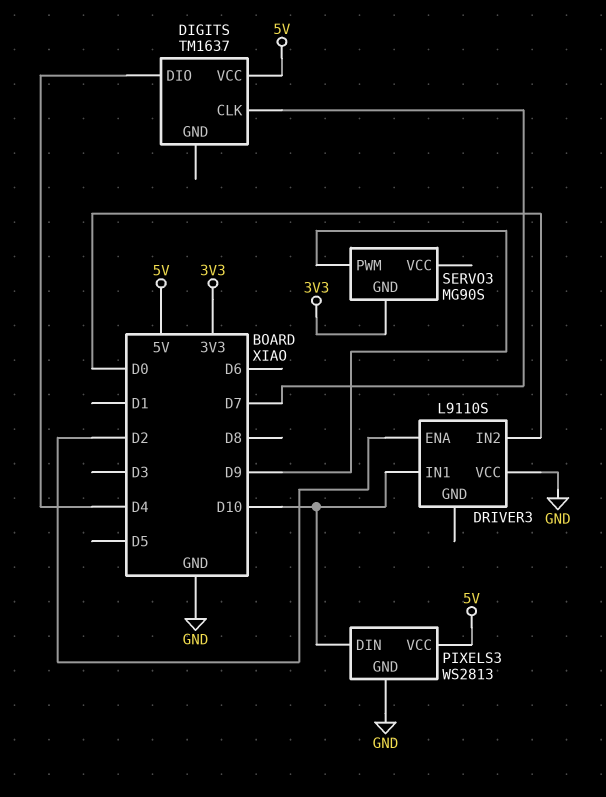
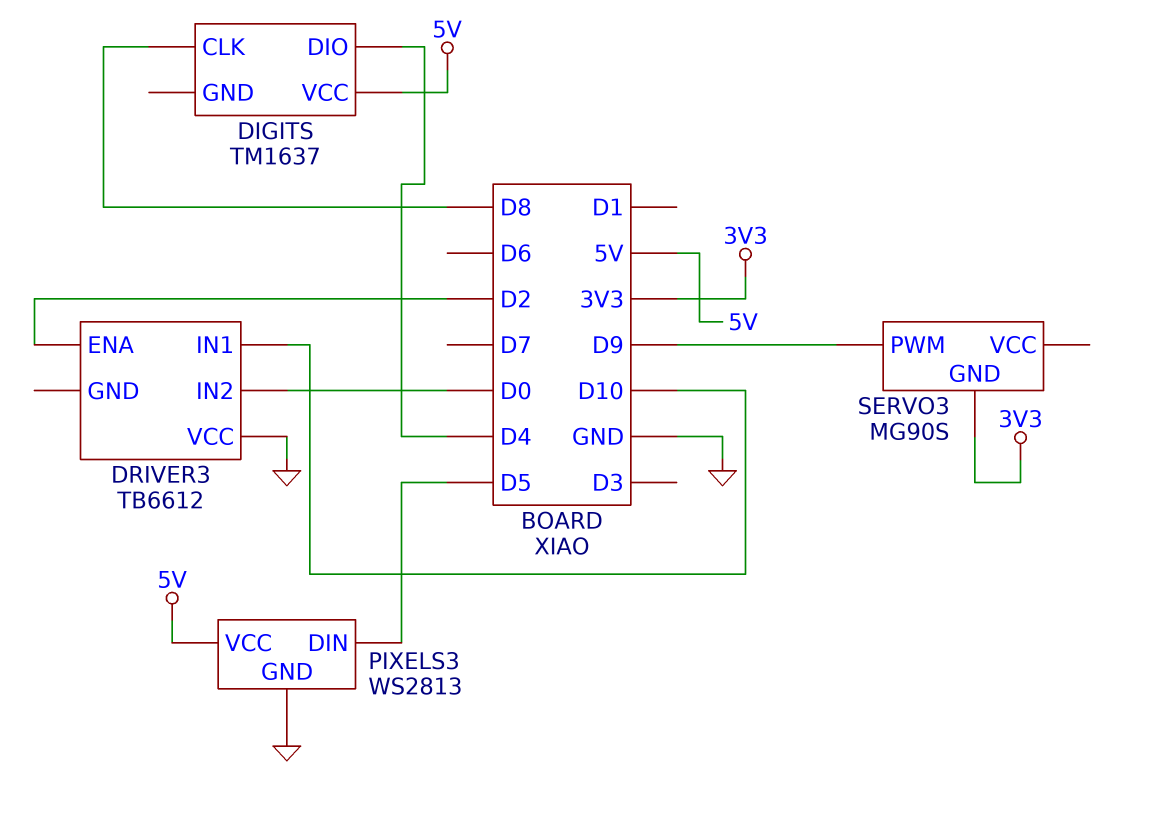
DIGITS pin CLK: D7 -> D8
DRIVER3: L9110S -> TB6612
PIXELS3 pin DIN: D10 -> D5

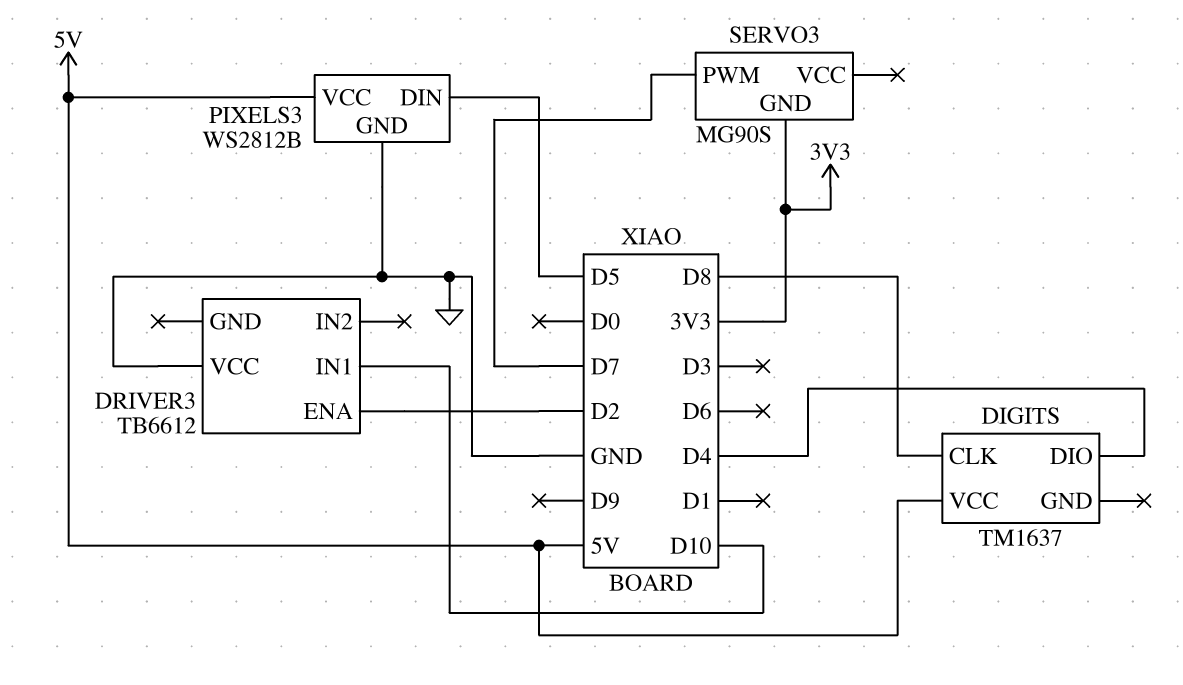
DRIVER3 pin IN2: D0 -> none
PIXELS3: WS2813 -> WS2812B
SERVO3 pin PWM: D9 -> D7

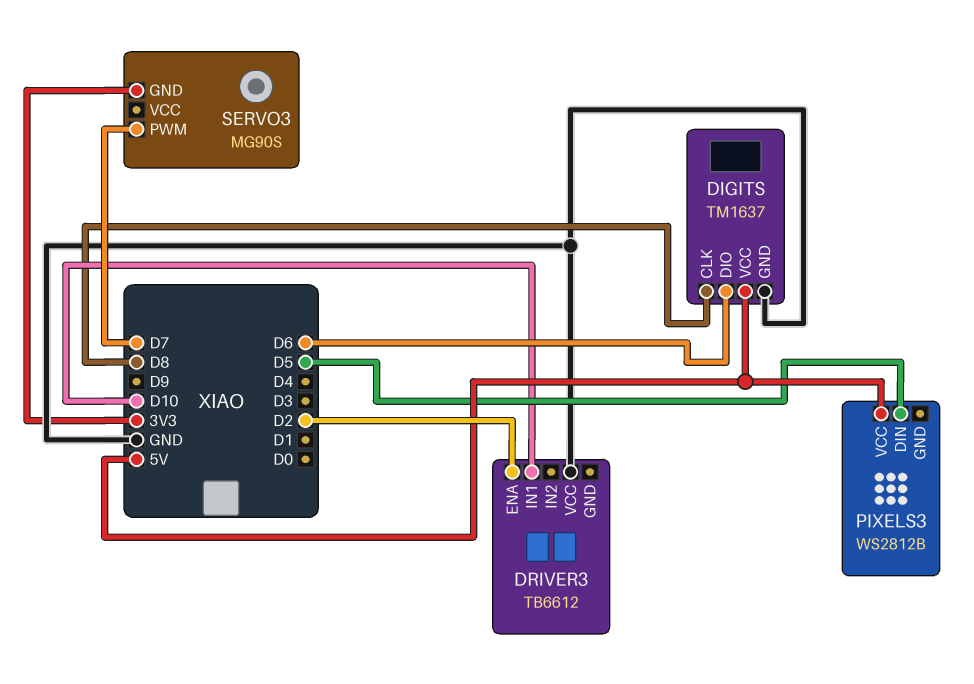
DIGITS pin DIO: D4 -> D6
DIGITS pin GND: none -> GND
PIXELS3 pin GND: GND -> none

